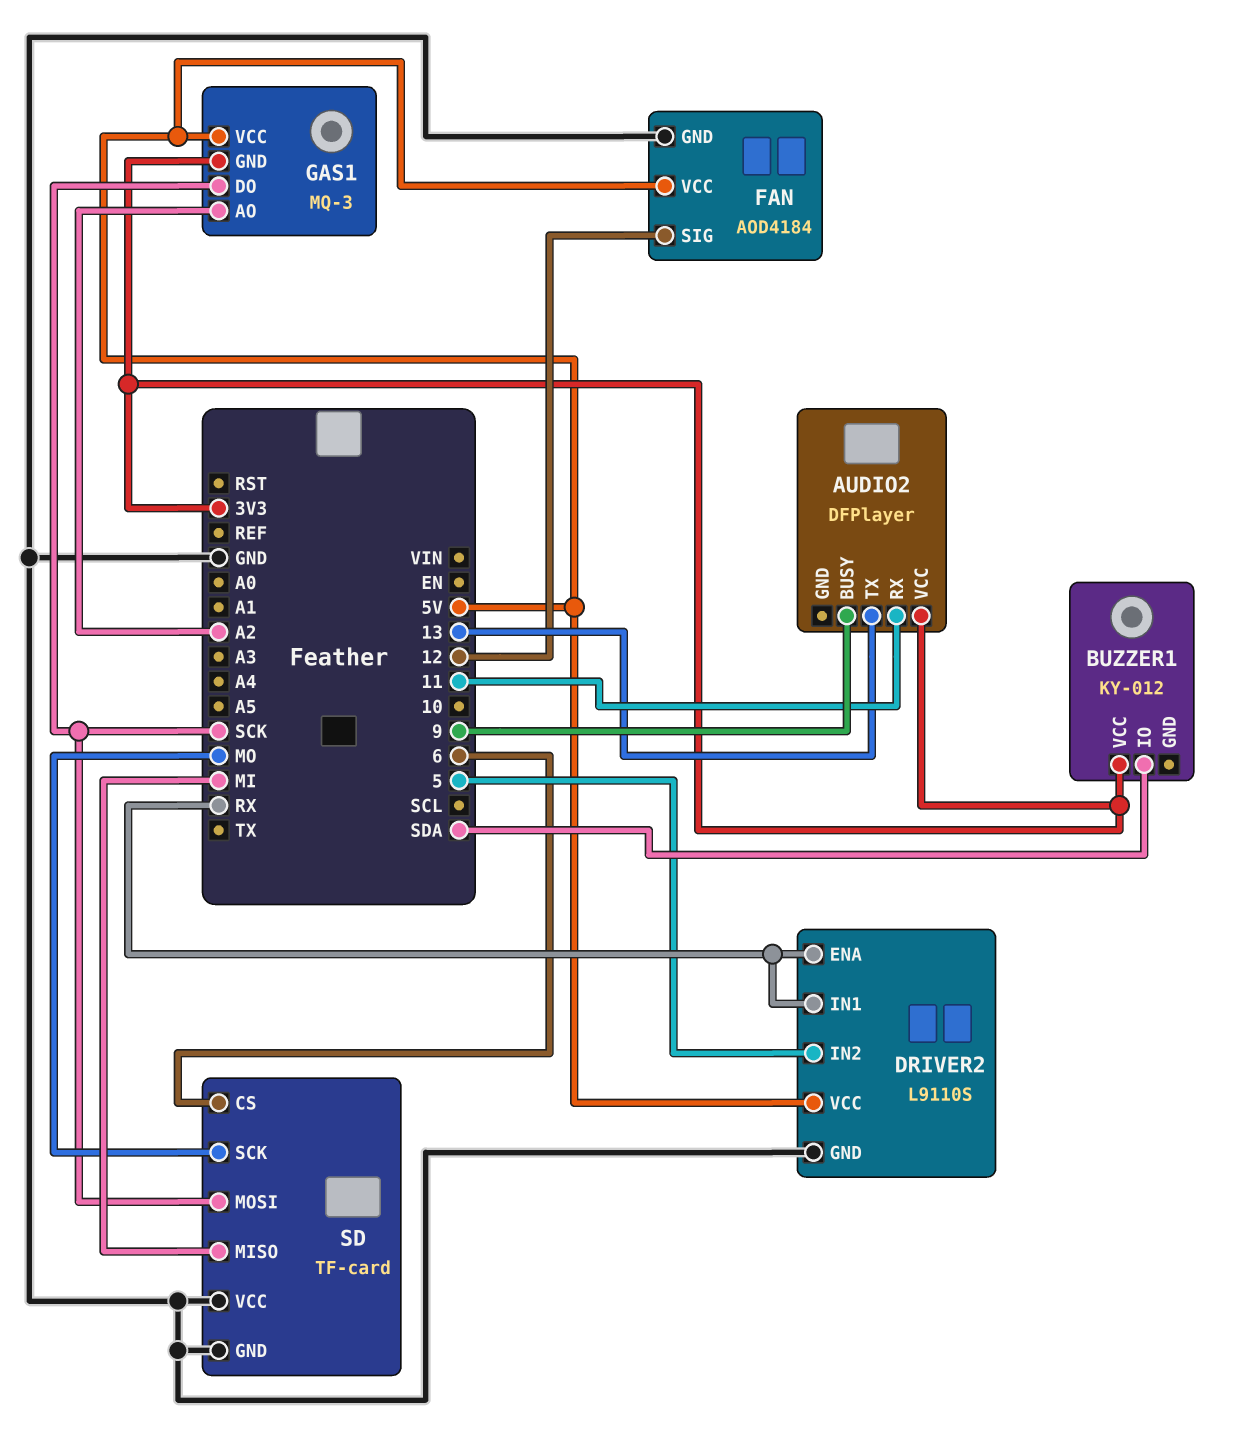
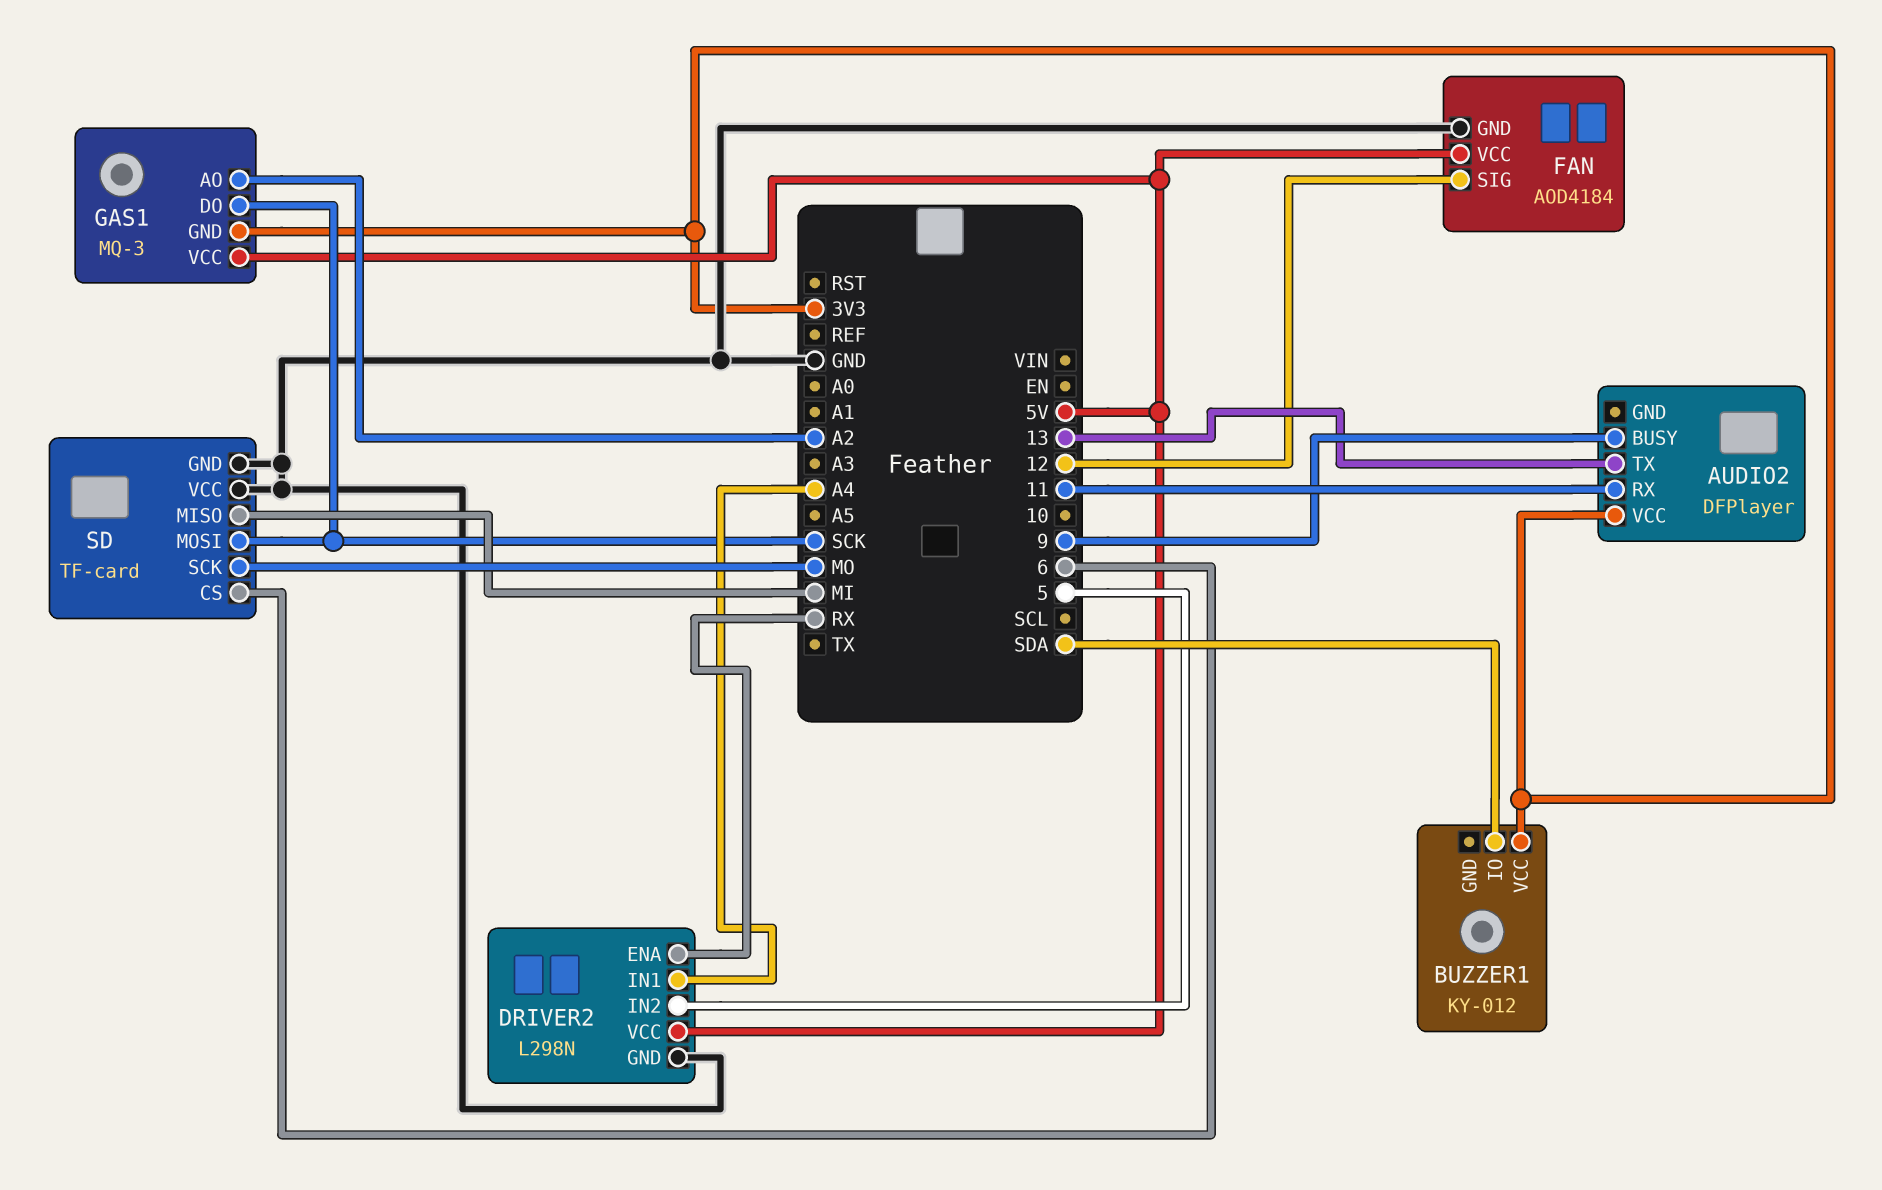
DRIVER2: L9110S -> L298N
DRIVER2 pin IN1: RX -> A4

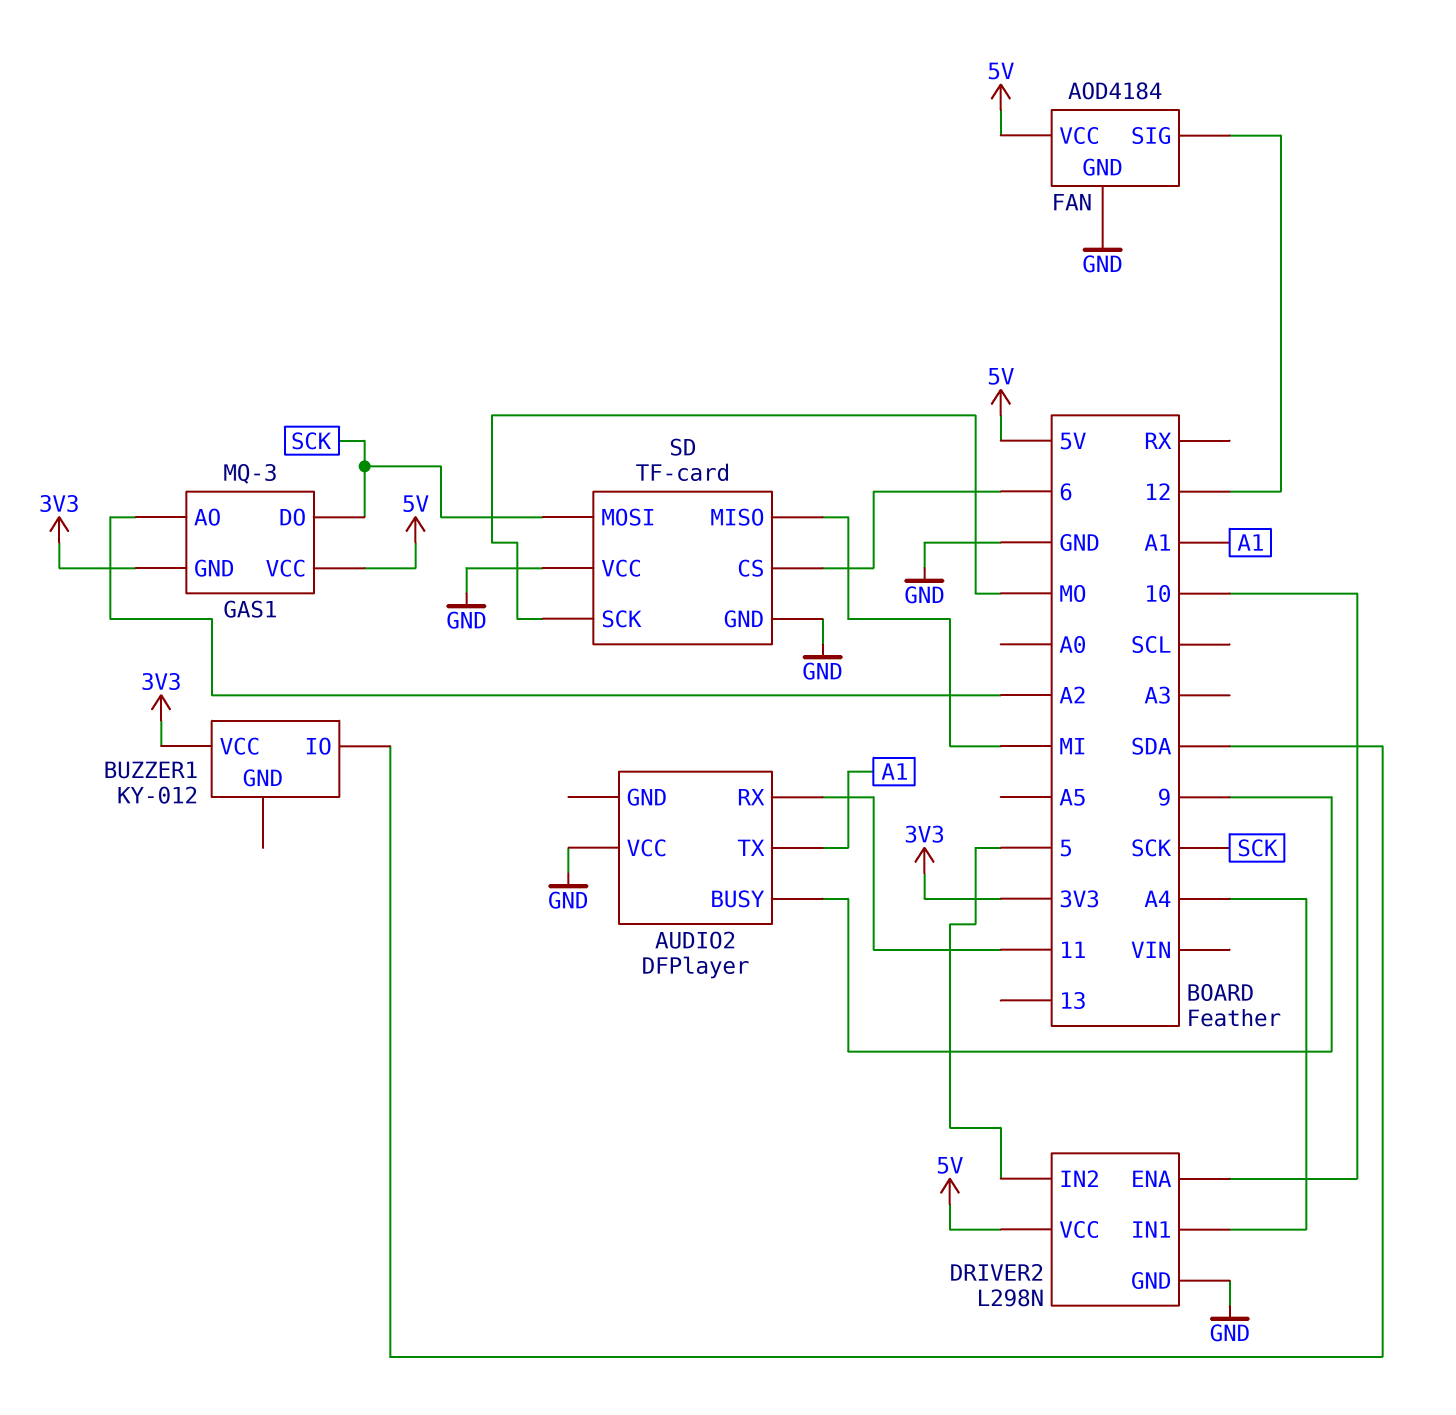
AUDIO2 pin TX: 13 -> A1
AUDIO2 pin VCC: 3V3 -> GND
DRIVER2 pin ENA: RX -> 10

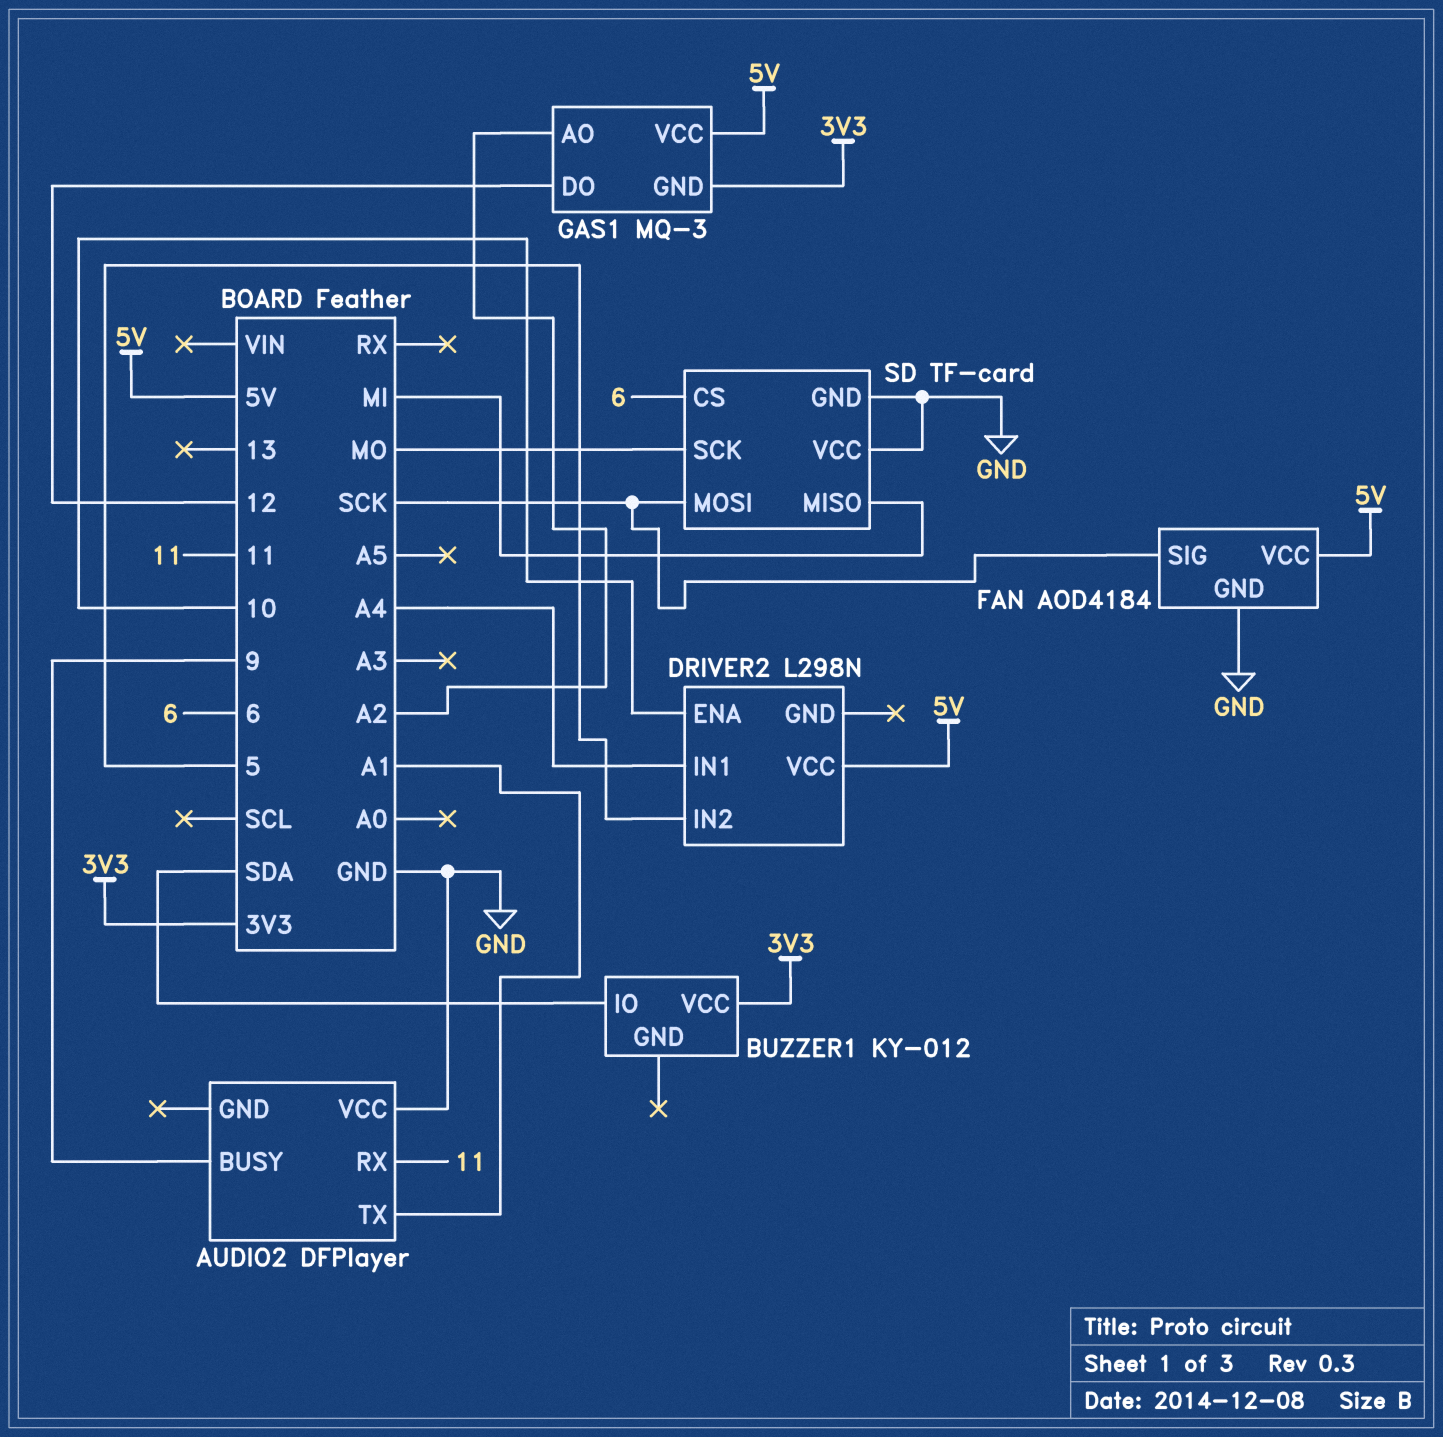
DRIVER2 pin GND: GND -> none
FAN pin SIG: 12 -> SCK
GAS1 pin DO: SCK -> 12

